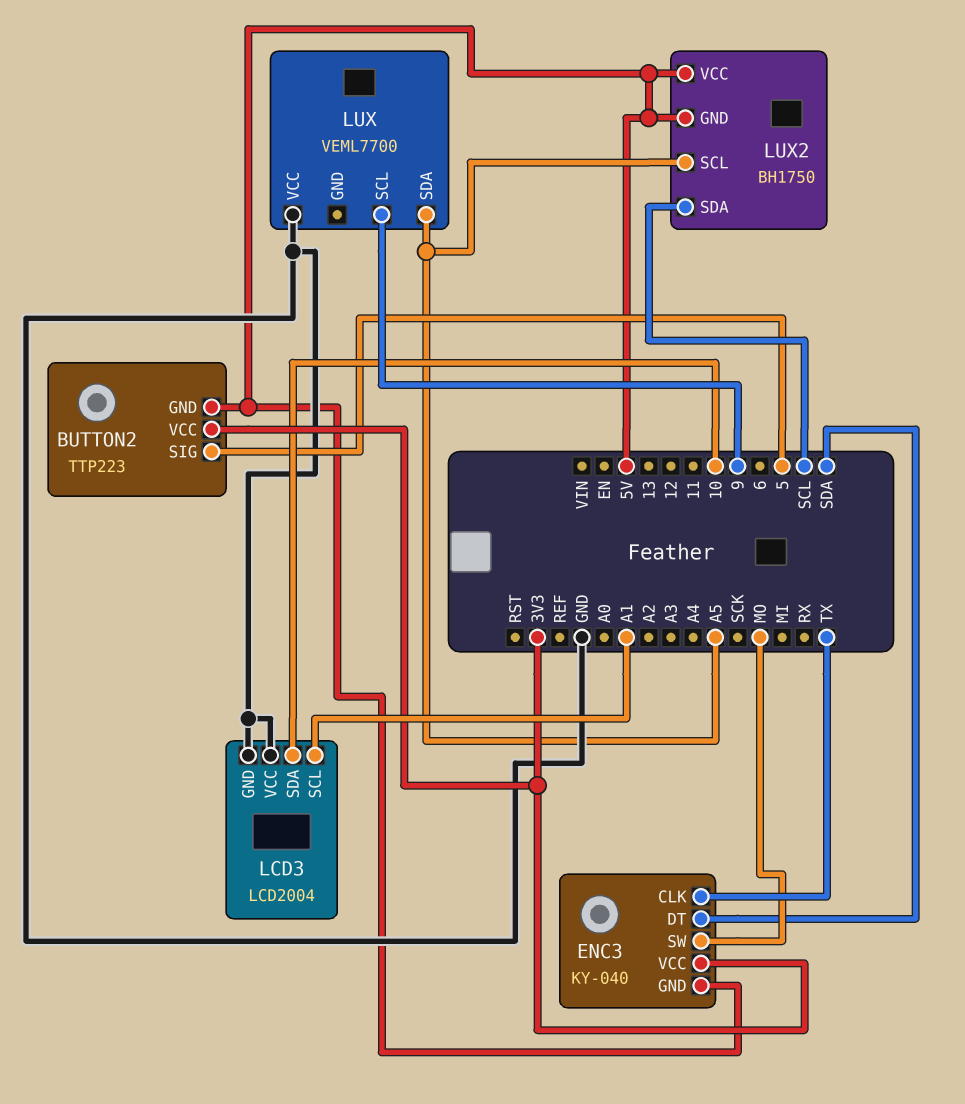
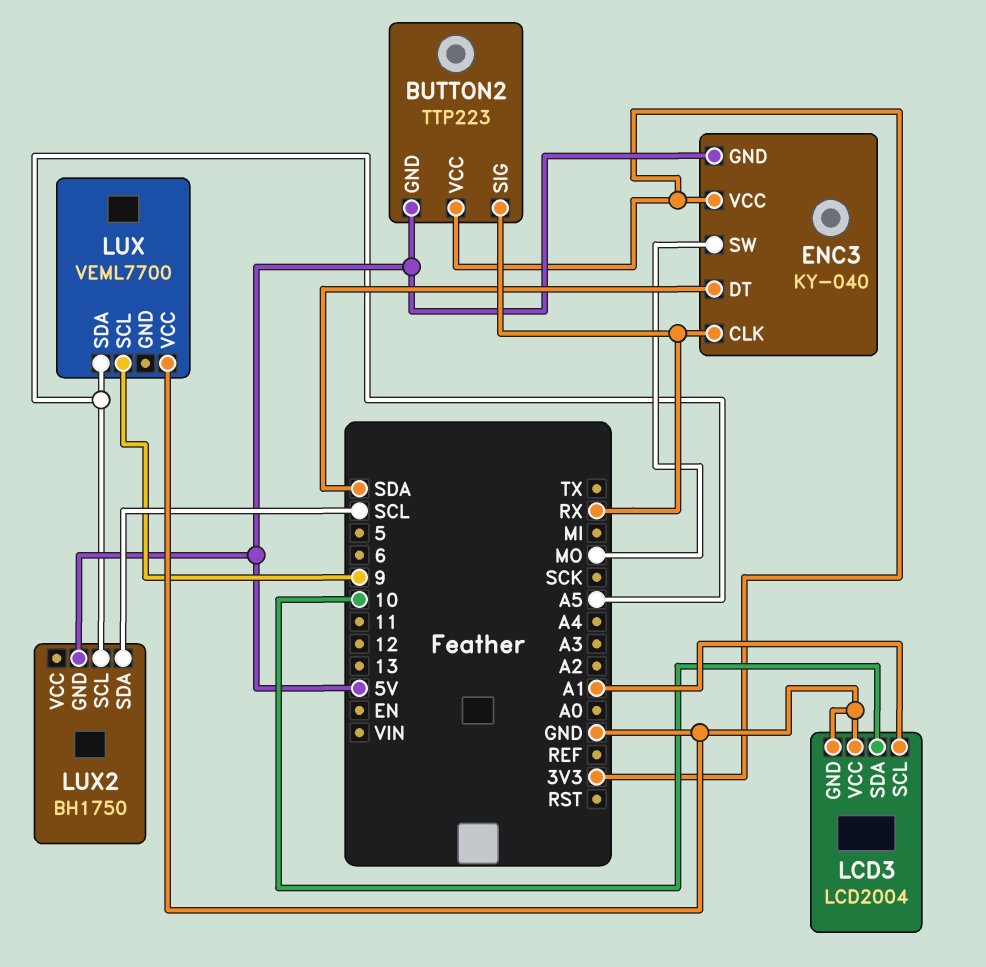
BUTTON2 pin SIG: 5 -> RX
ENC3 pin CLK: TX -> RX
LUX2 pin VCC: 5V -> none

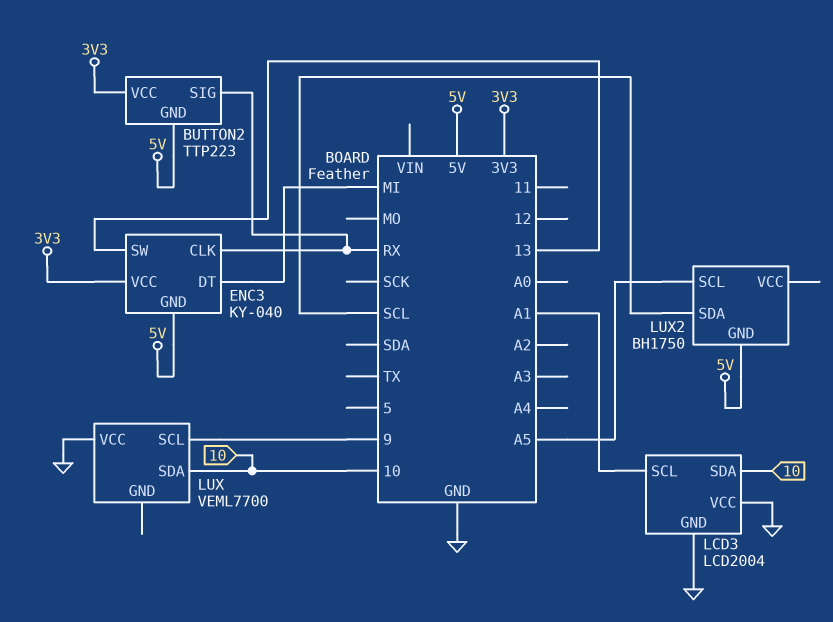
ENC3 pin DT: SDA -> MI
ENC3 pin SW: MO -> 13
LUX pin SDA: A5 -> 10

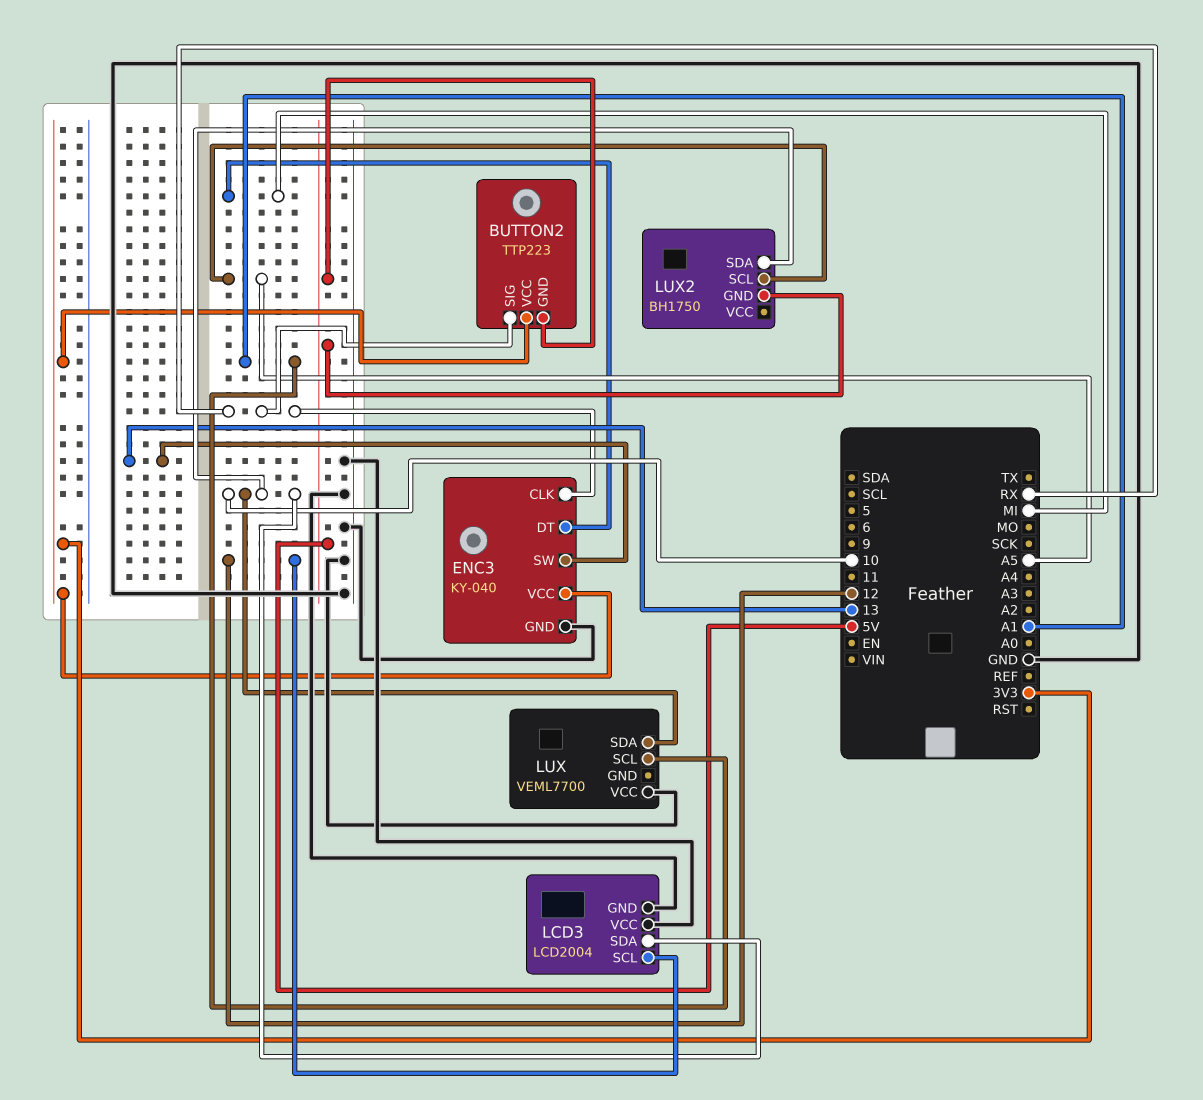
ENC3 pin GND: 5V -> GND
LCD3 pin SCL: A1 -> 12
LUX pin SCL: 9 -> A1
LUX2 pin SDA: SCL -> 10

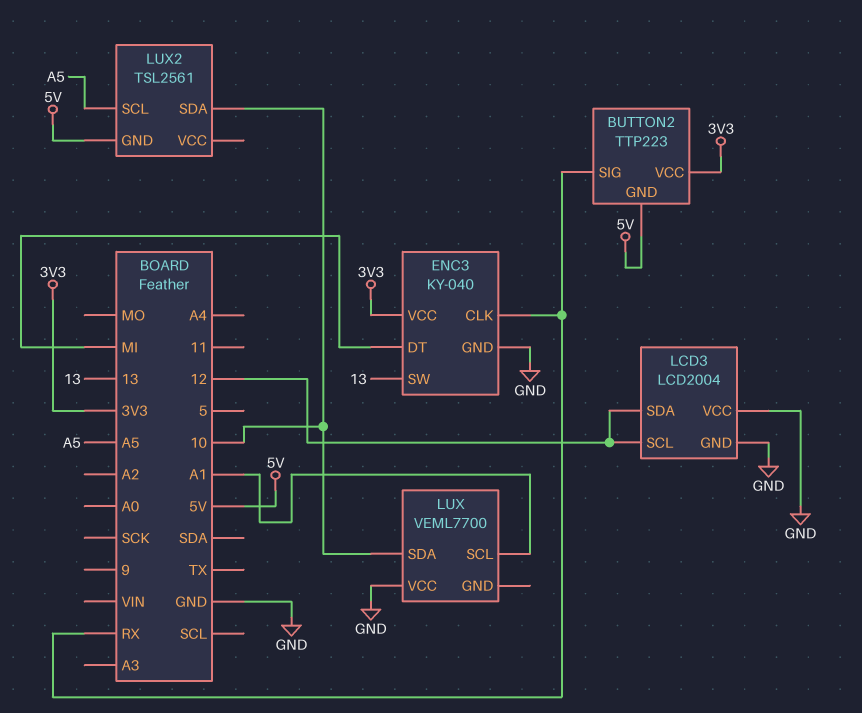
LCD3 pin SDA: 10 -> 12
LUX2: BH1750 -> TSL2561

